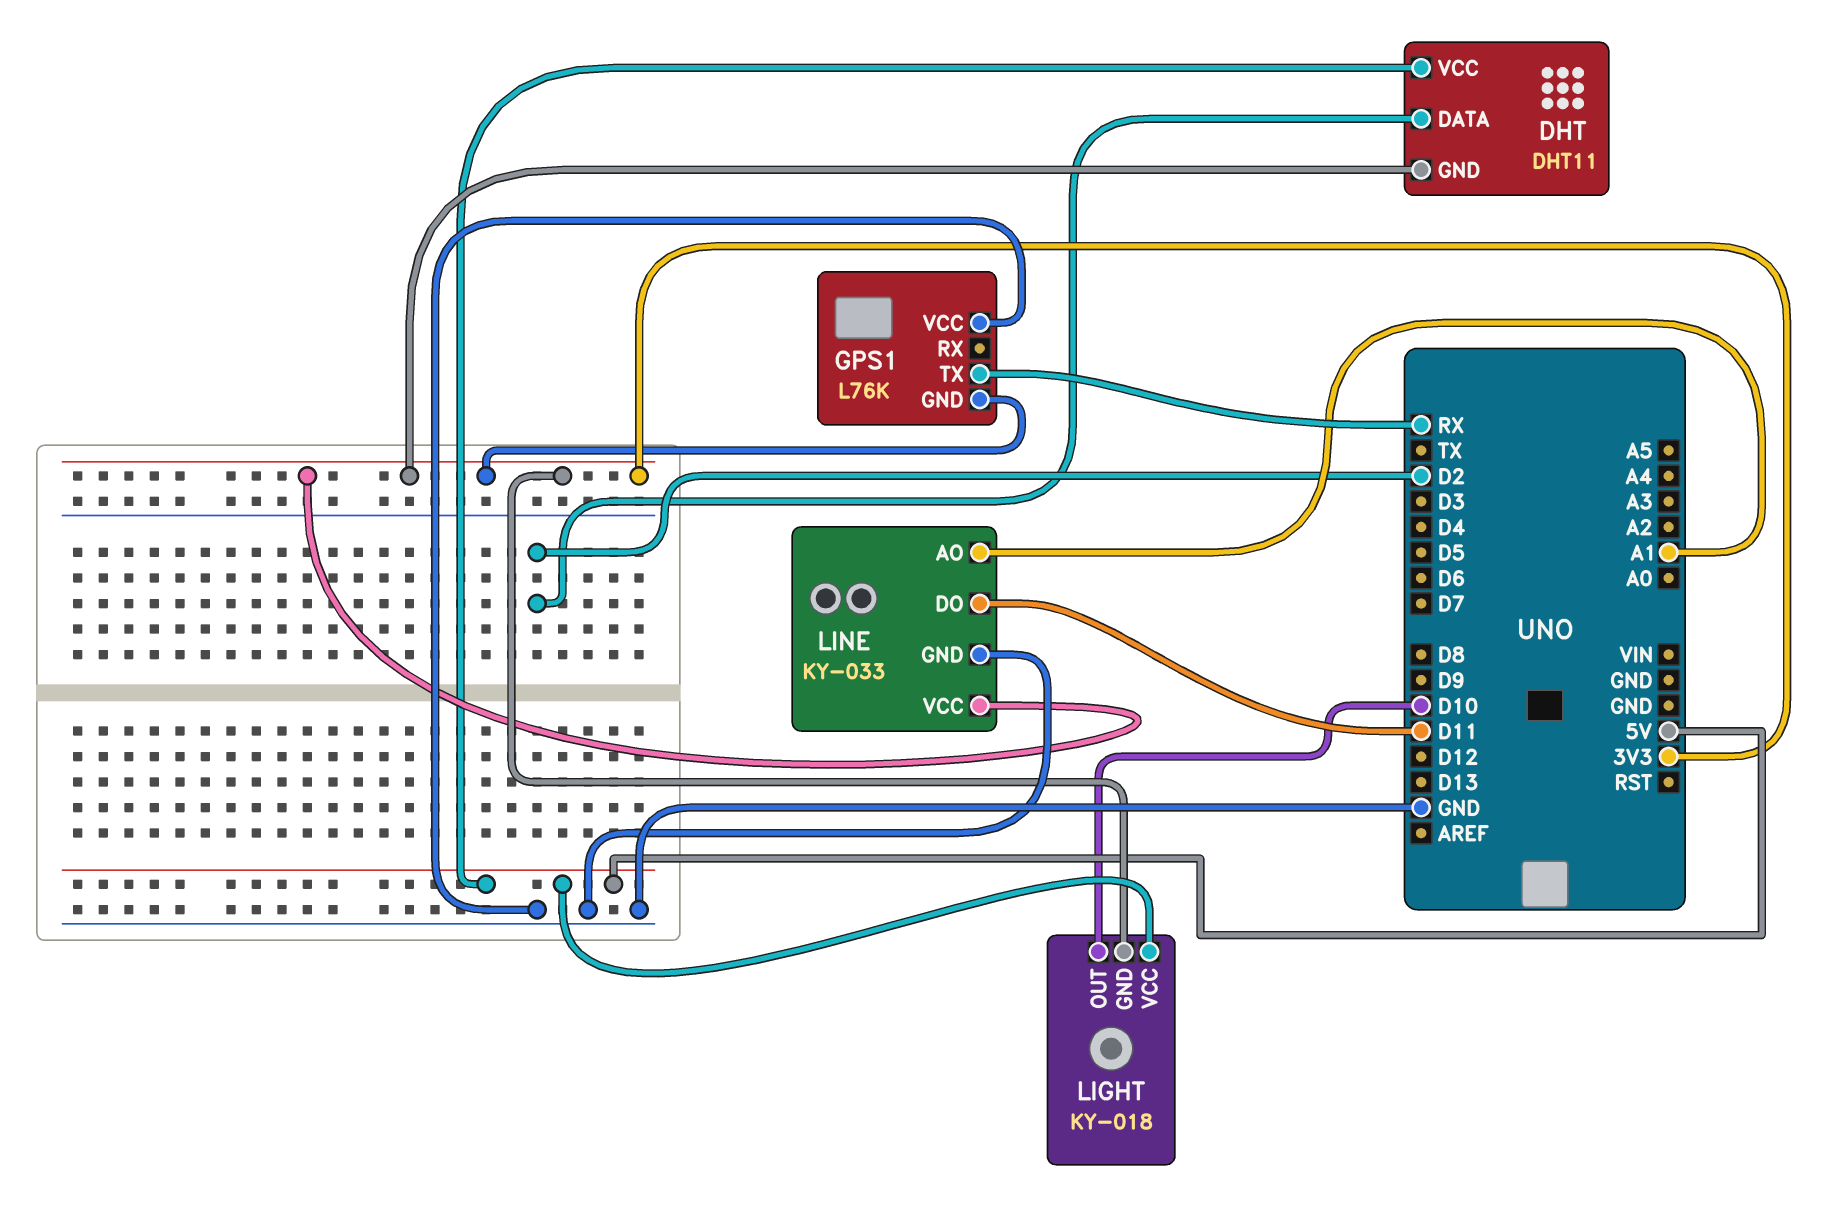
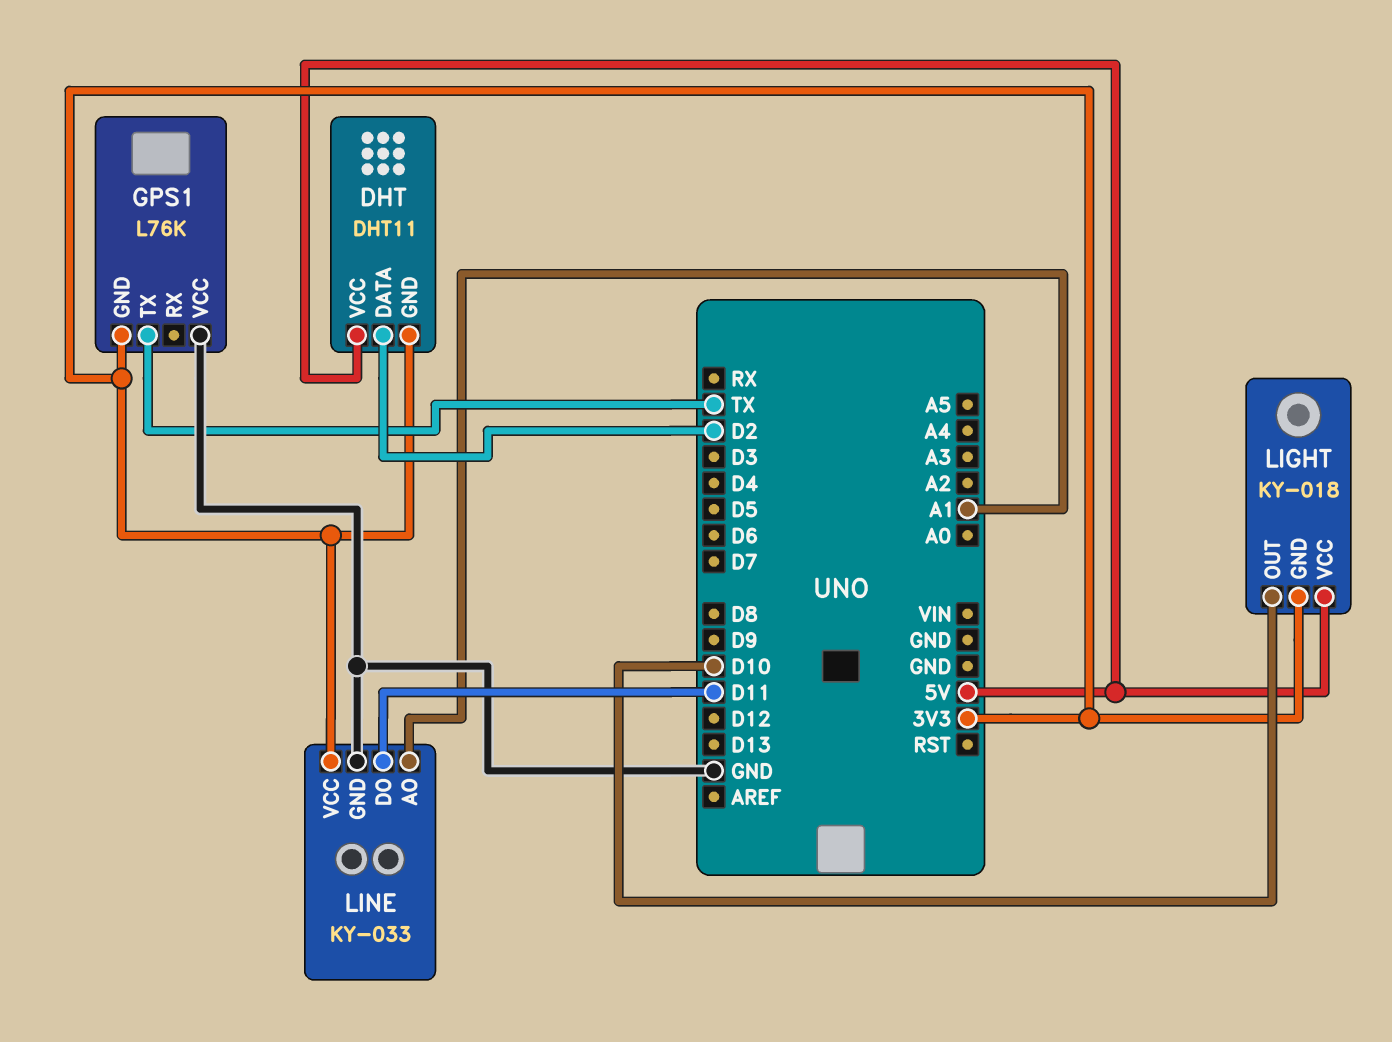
GPS1 pin TX: RX -> TX

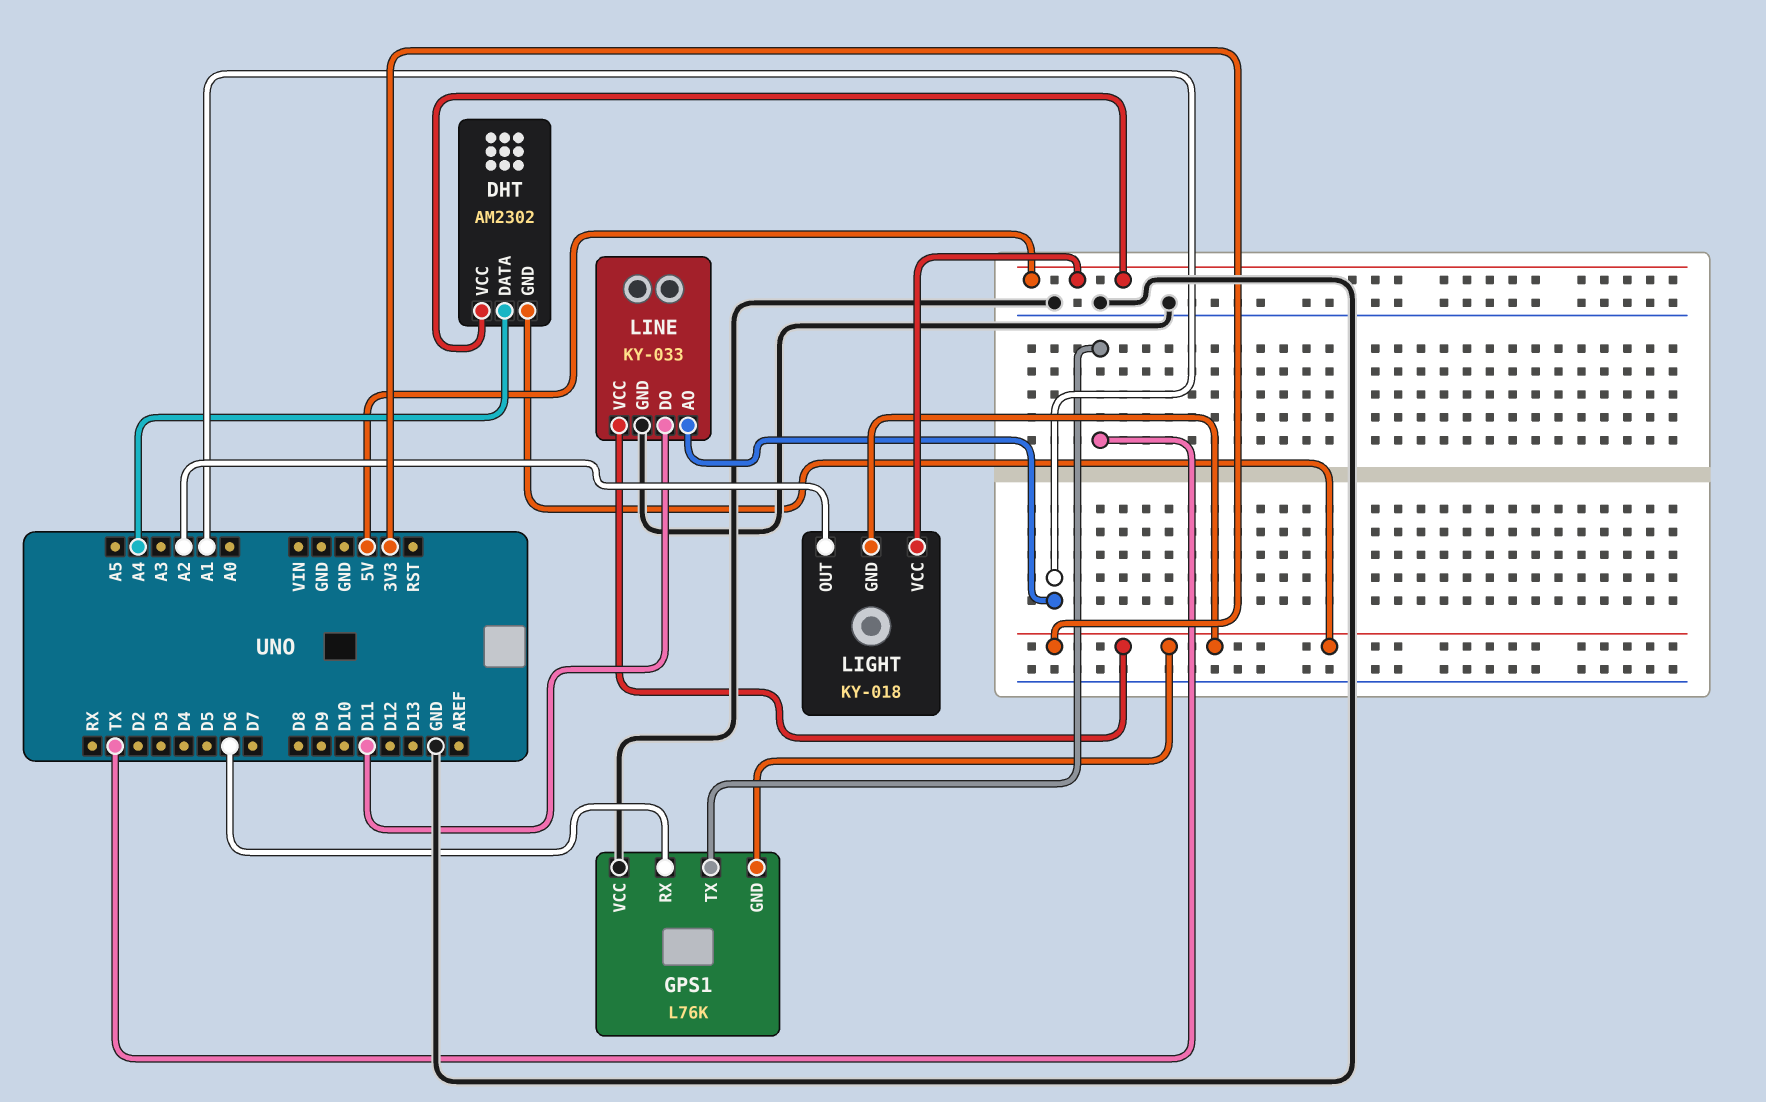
DHT: DHT11 -> AM2302
DHT pin DATA: D2 -> A4
GPS1 pin RX: none -> D6
LIGHT pin OUT: D10 -> A2

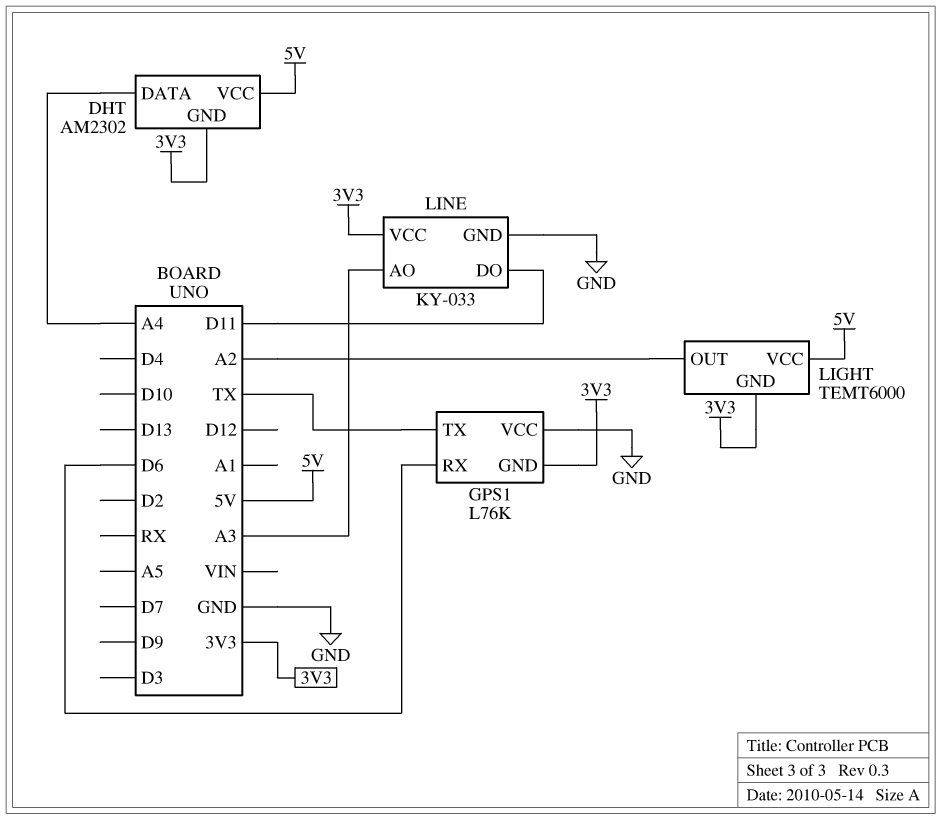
LIGHT: KY-018 -> TEMT6000
LINE pin AO: A1 -> A3

